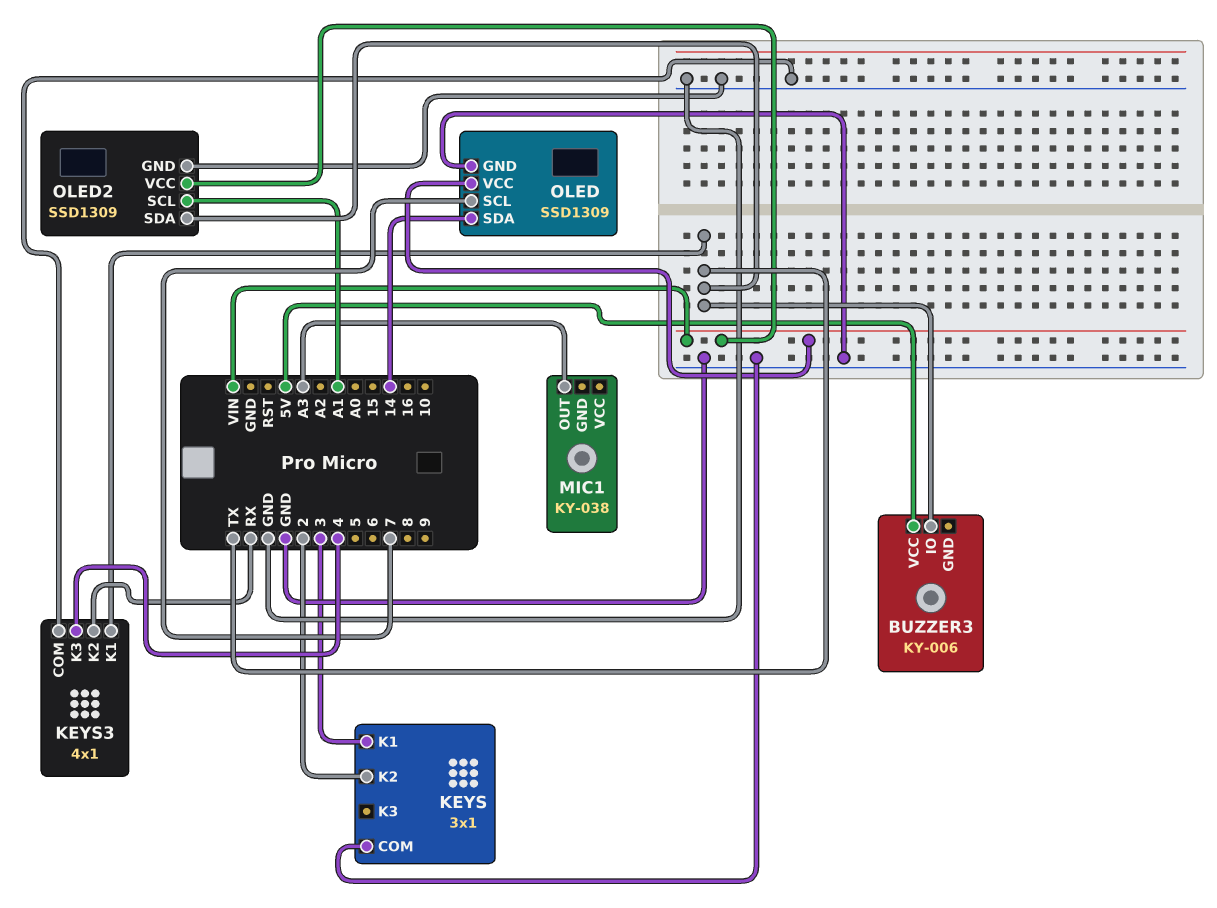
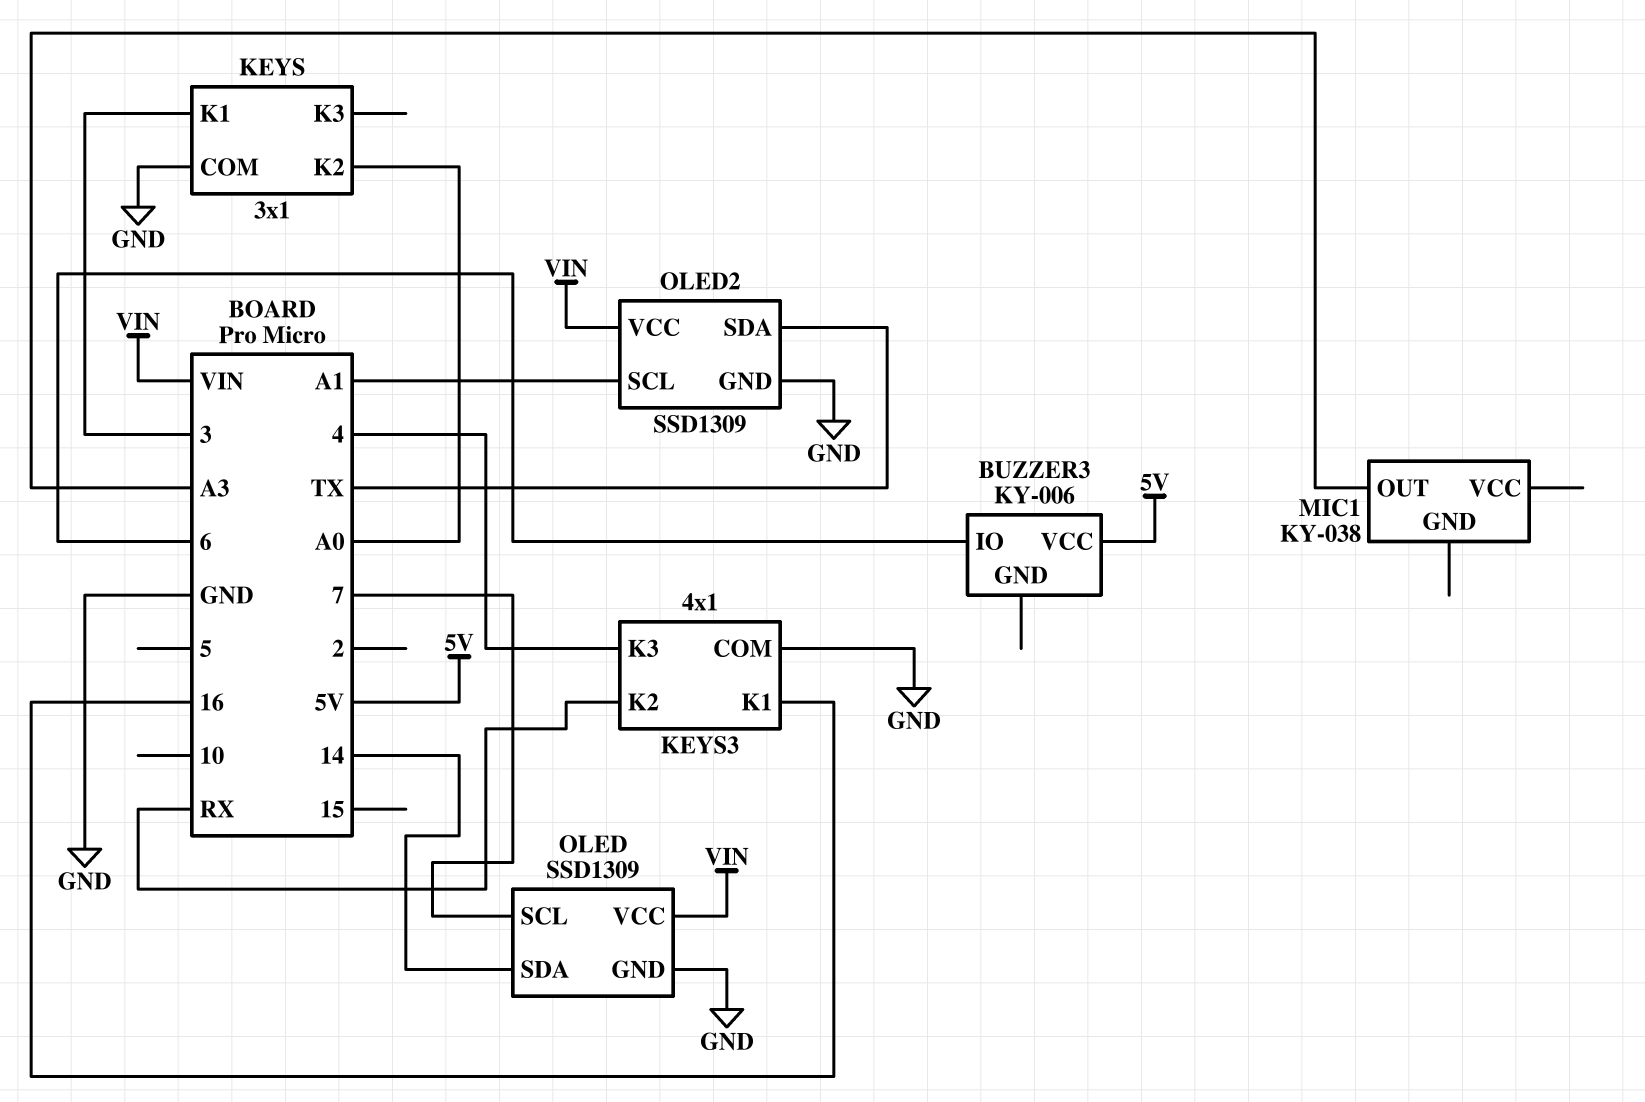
BUZZER3 pin IO: TX -> 6
KEYS pin K2: 2 -> A0
KEYS3 pin K1: TX -> 16

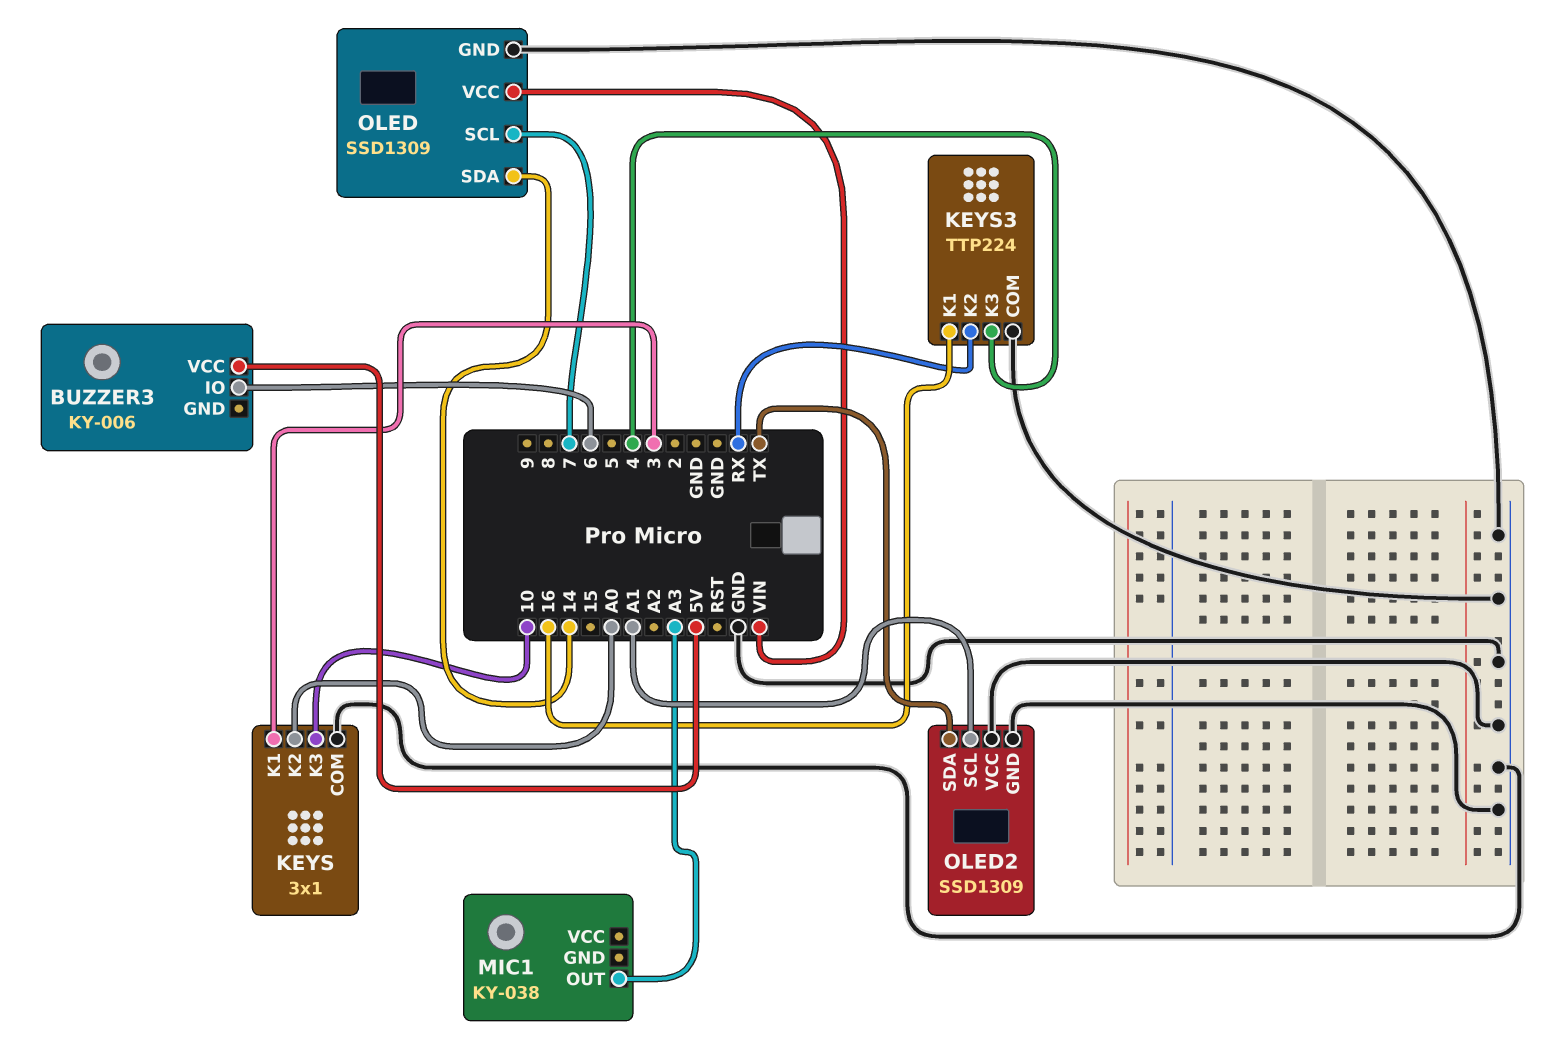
KEYS pin K3: none -> 10
KEYS3: 4x1 -> TTP224
OLED2 pin VCC: VIN -> GND

